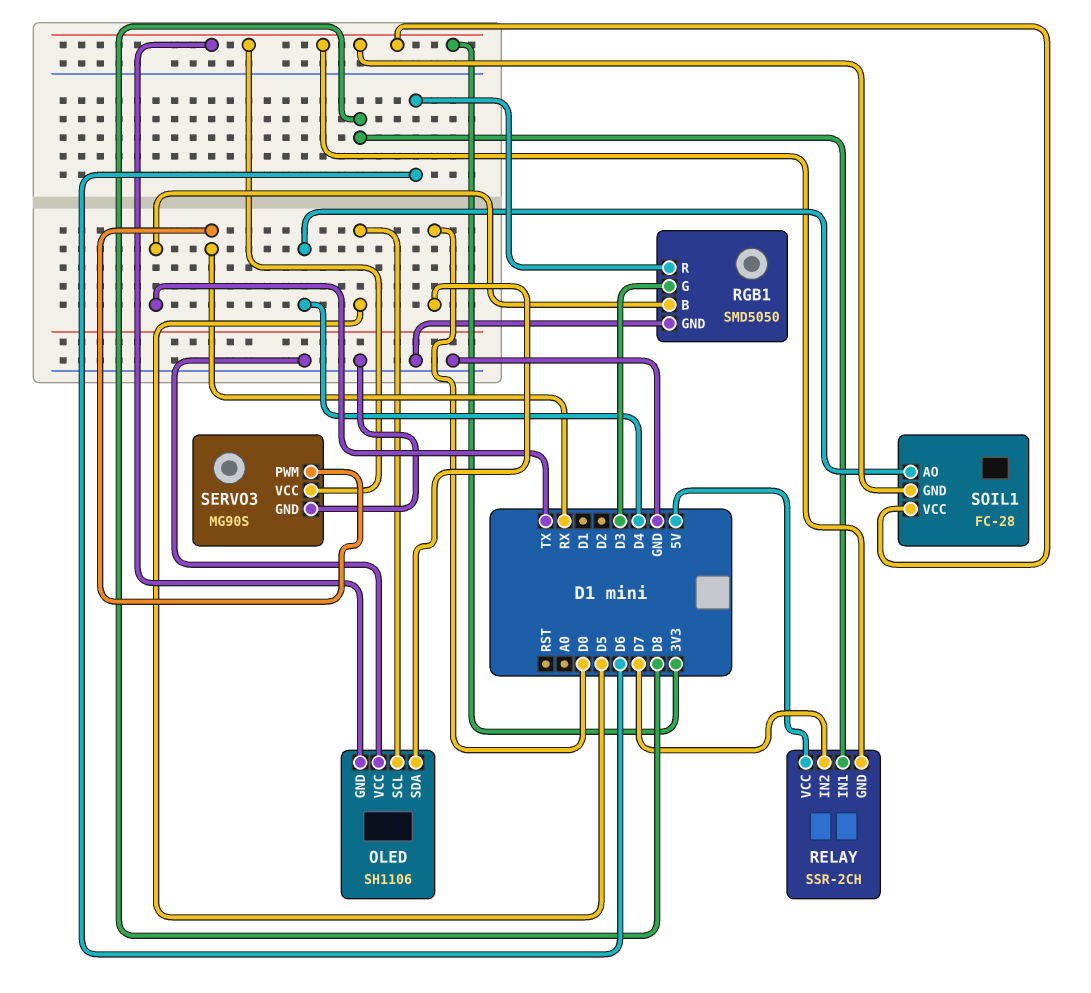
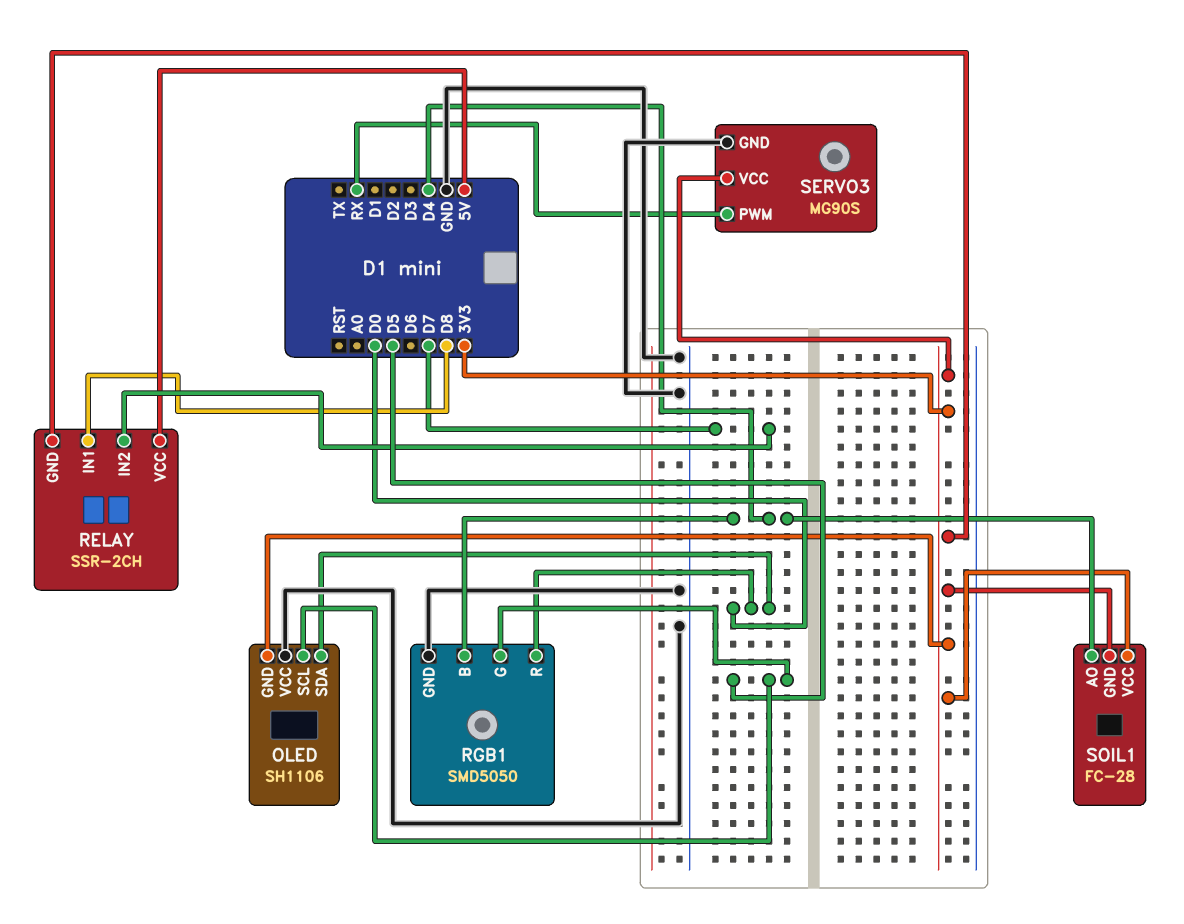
RGB1 pin B: TX -> D4
RGB1 pin G: D3 -> D5
RGB1 pin R: D6 -> D0

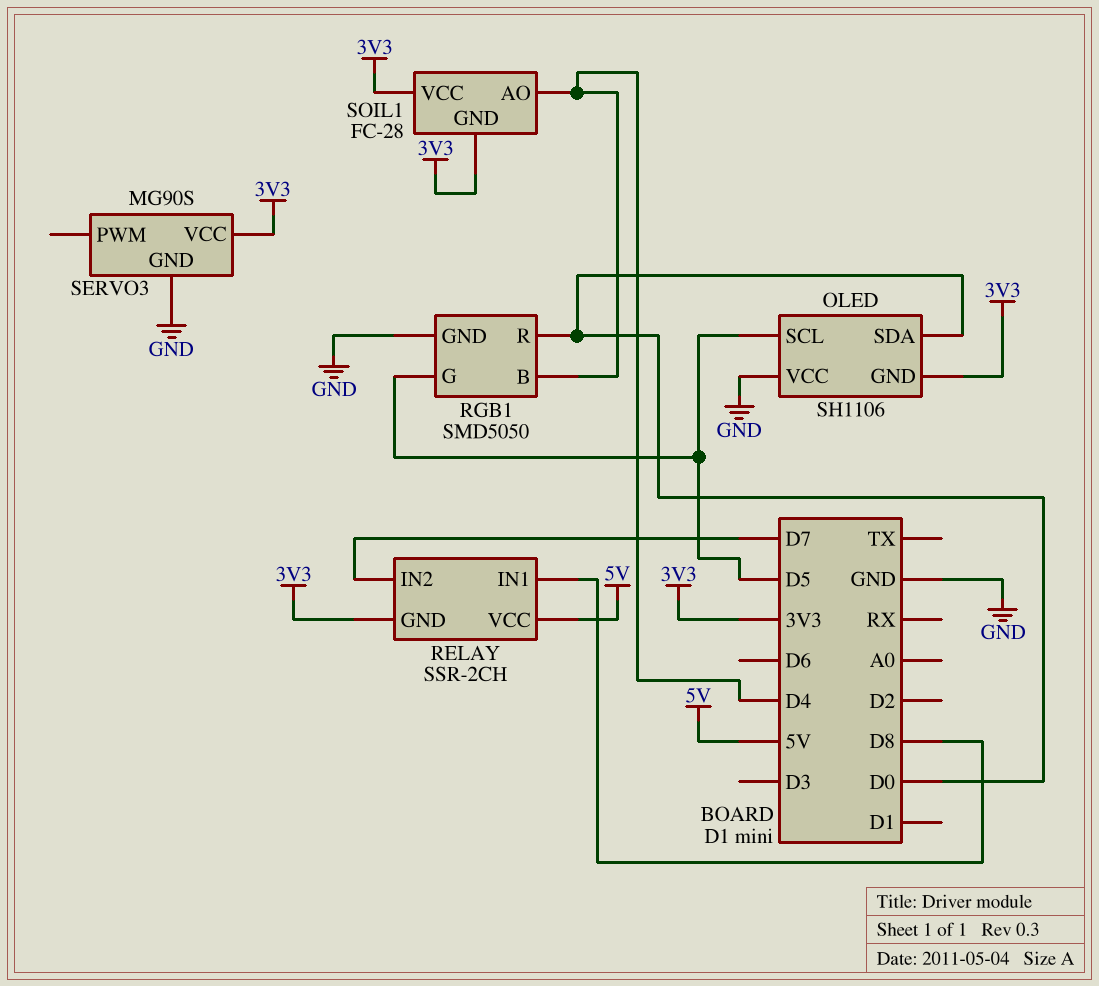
SERVO3 pin PWM: RX -> none

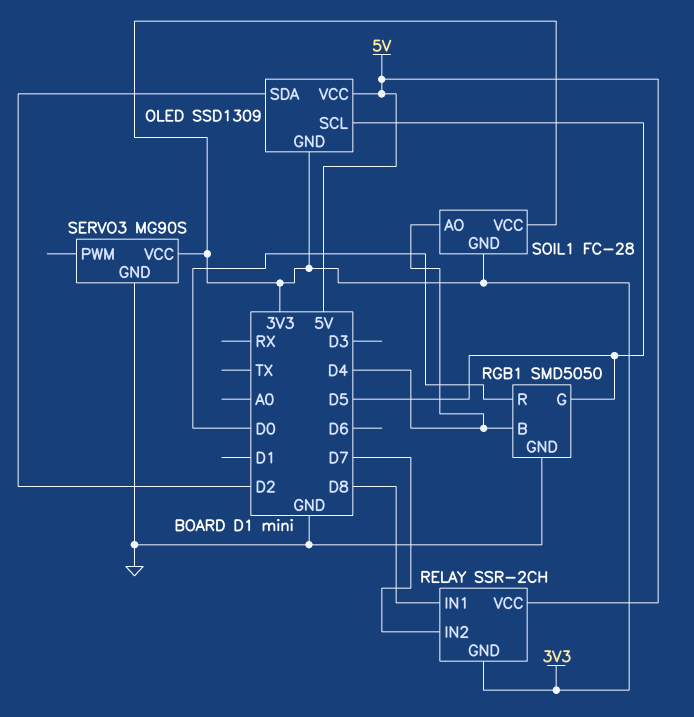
OLED: SH1106 -> SSD1309
OLED pin SDA: D0 -> D2
OLED pin VCC: GND -> 5V

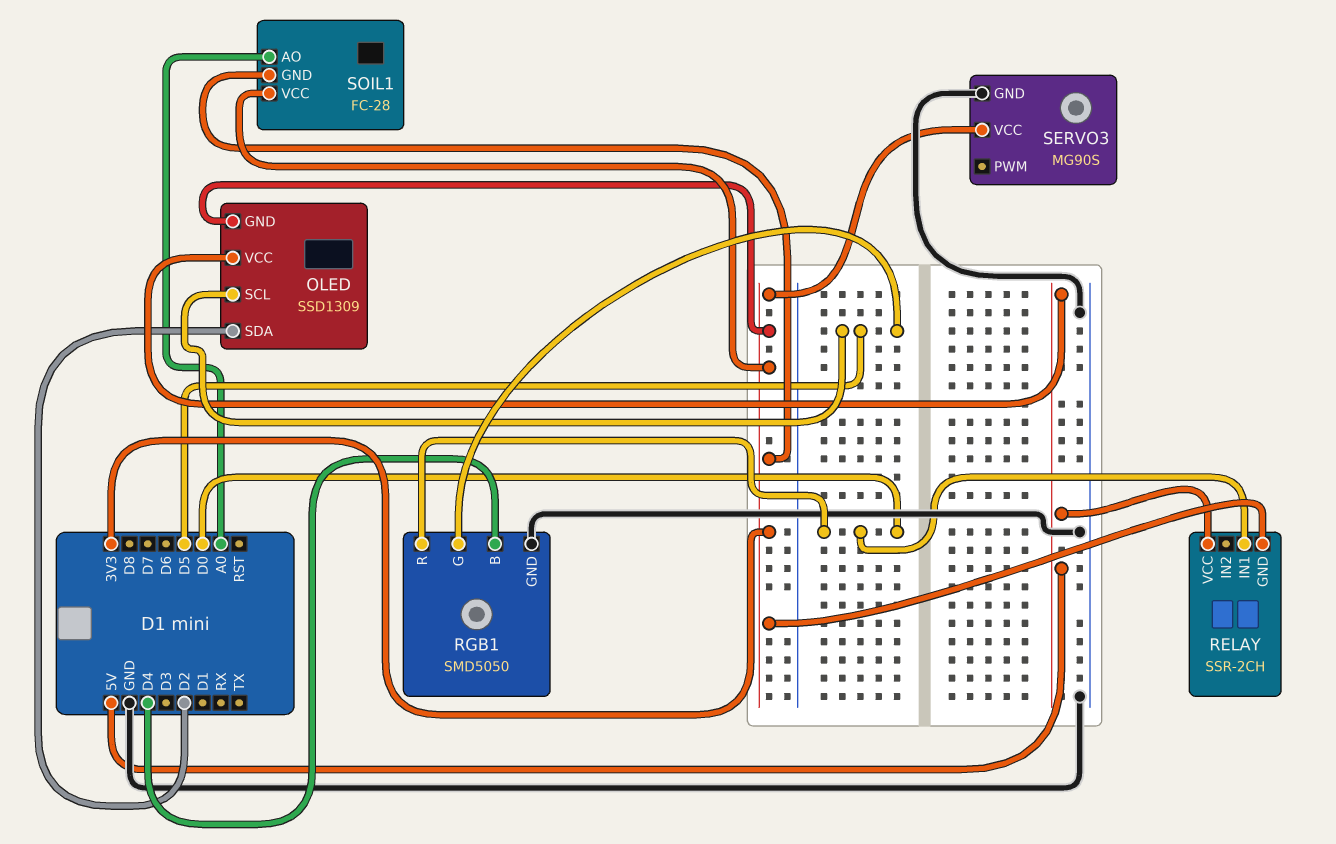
RELAY pin IN1: D8 -> D0
RELAY pin IN2: D7 -> none
SOIL1 pin AO: D4 -> A0

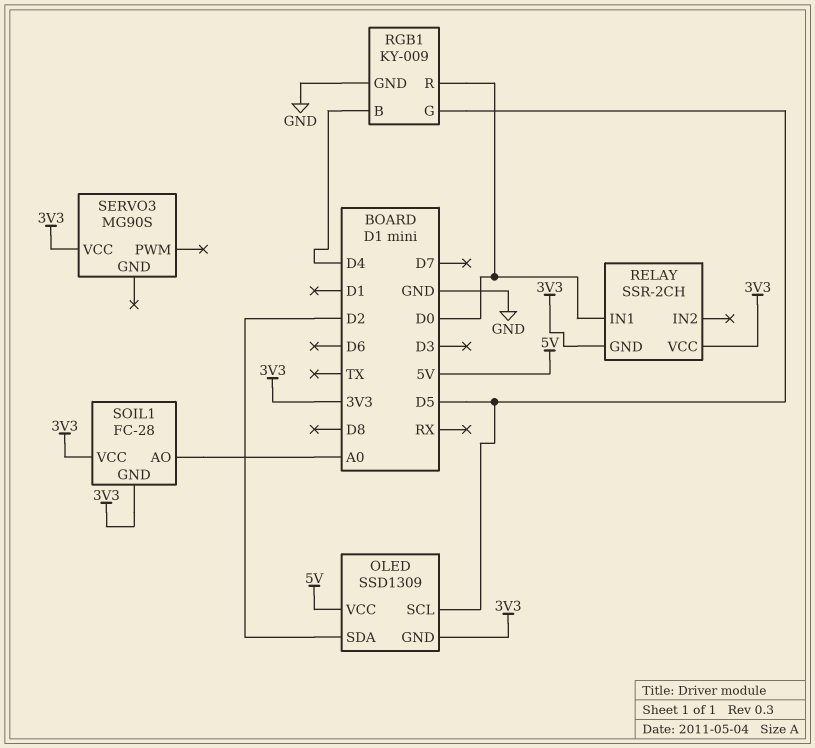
RELAY pin VCC: 5V -> 3V3
RGB1: SMD5050 -> KY-009
SERVO3 pin GND: GND -> none

